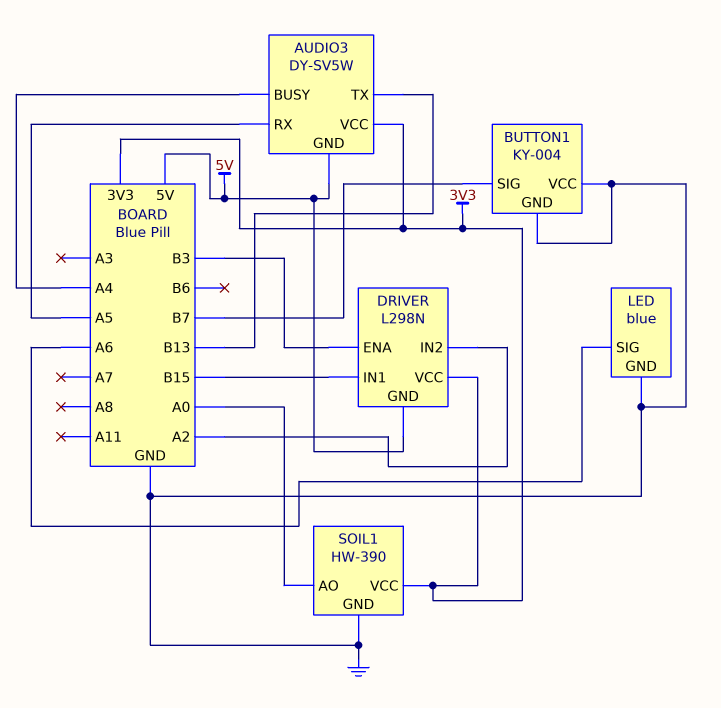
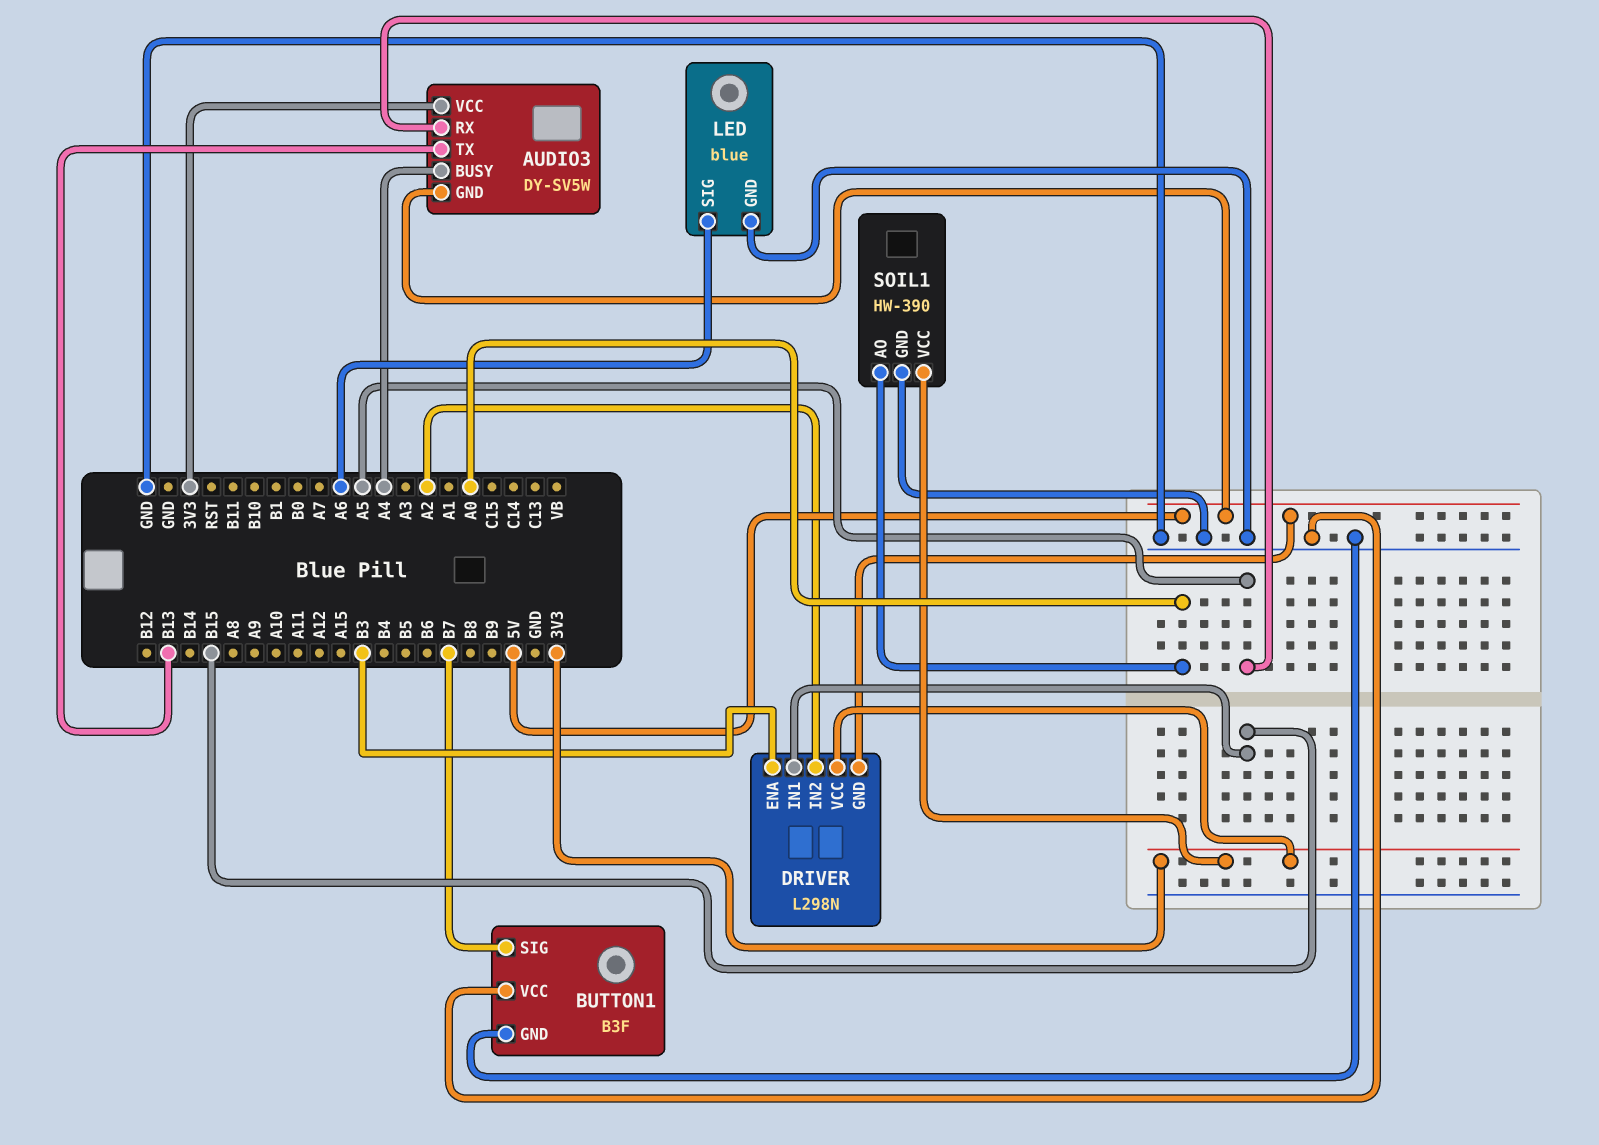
BUTTON1: KY-004 -> B3F

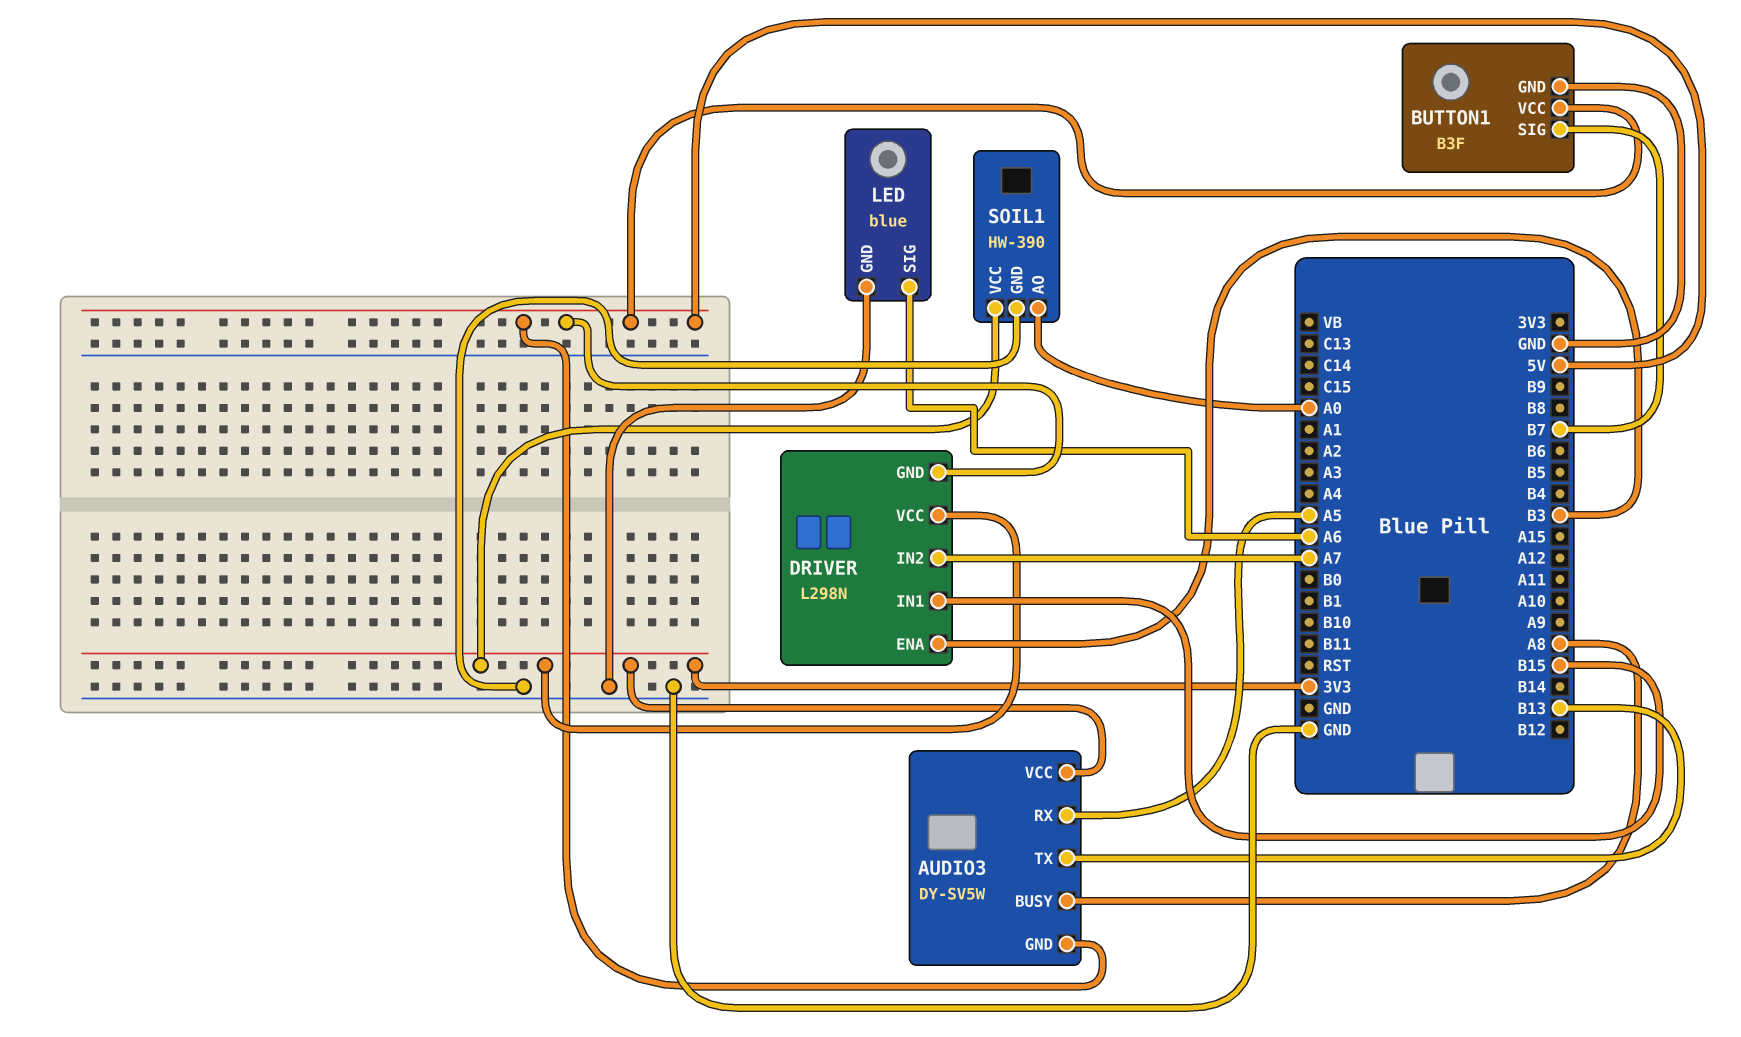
AUDIO3 pin BUSY: A4 -> A8
BUTTON1 pin VCC: GND -> 5V
DRIVER pin IN2: A2 -> A7

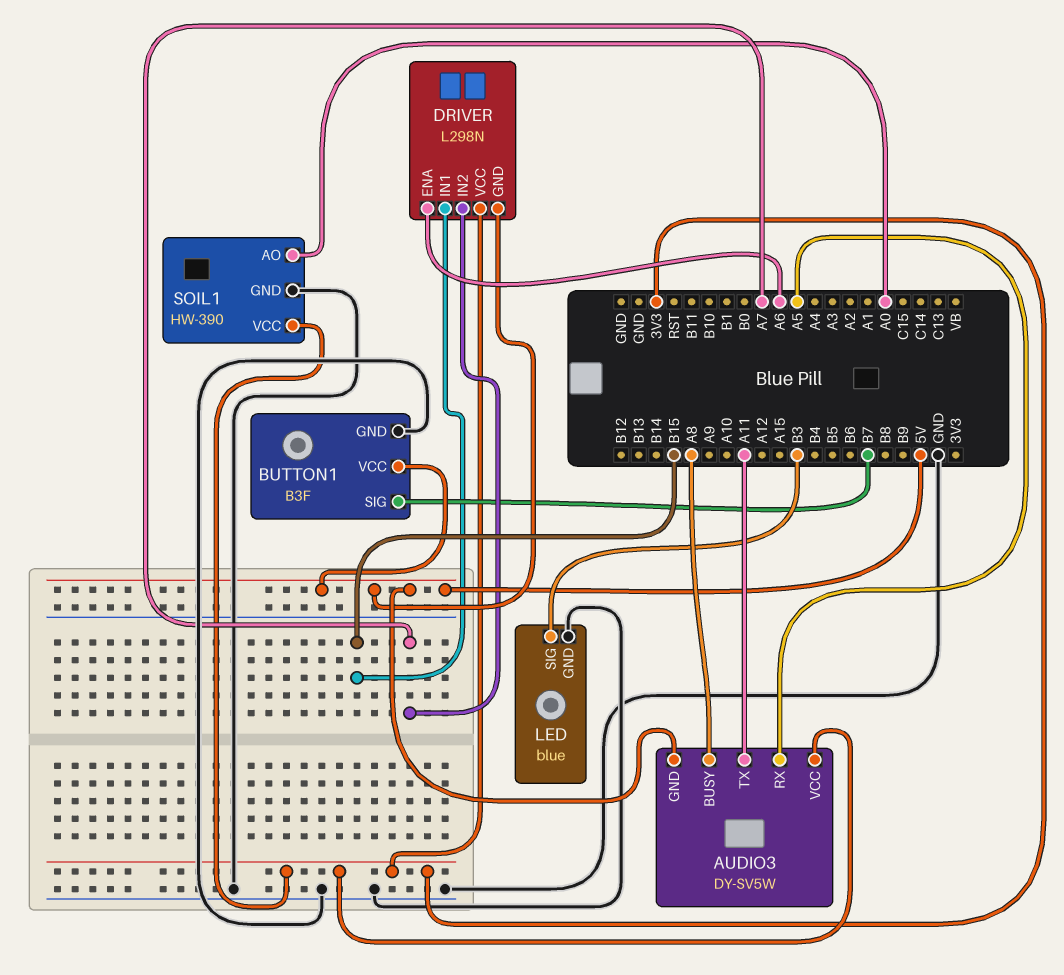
AUDIO3 pin TX: B13 -> A11
DRIVER pin ENA: B3 -> A6
LED pin SIG: A6 -> B3

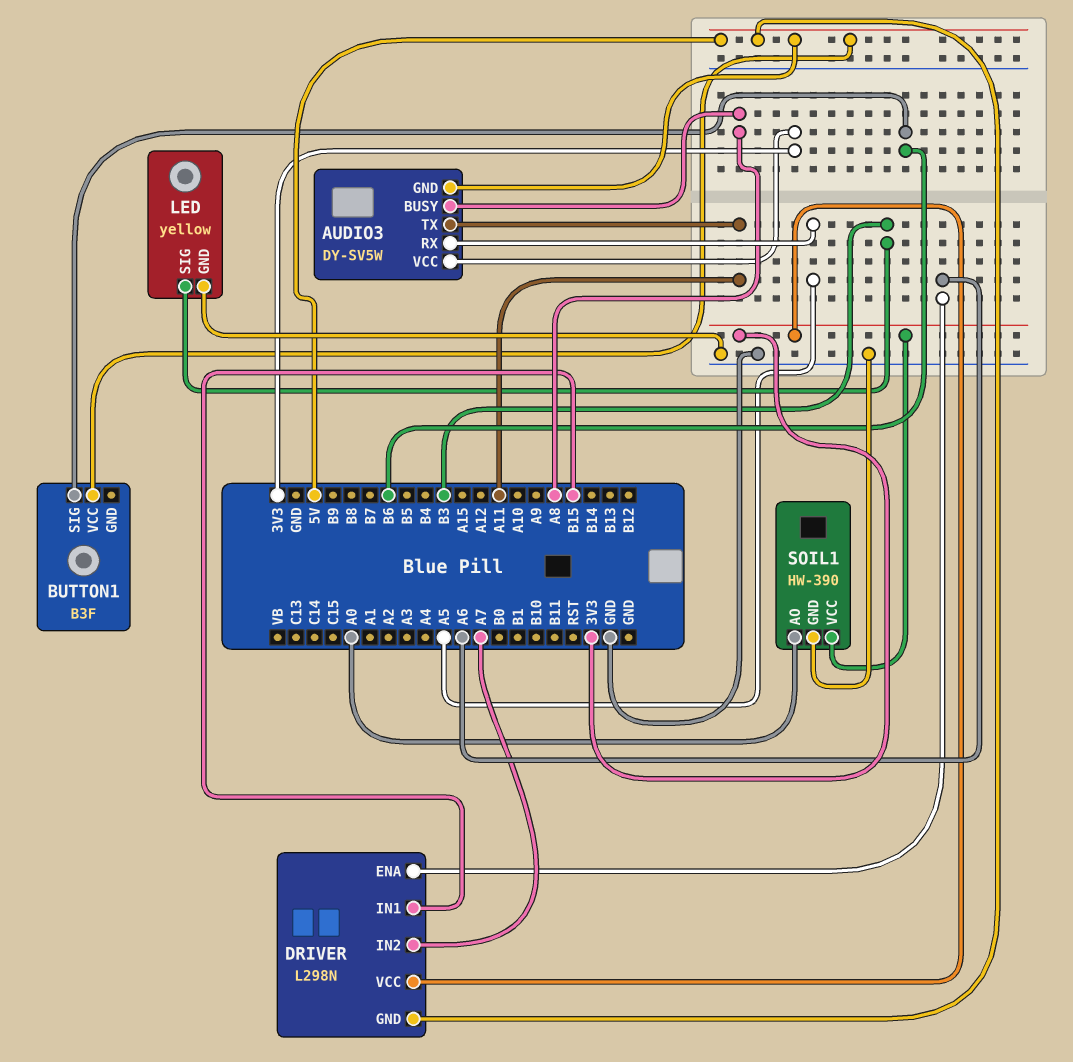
BUTTON1 pin GND: GND -> none
BUTTON1 pin SIG: B7 -> B6
LED: blue -> yellow

